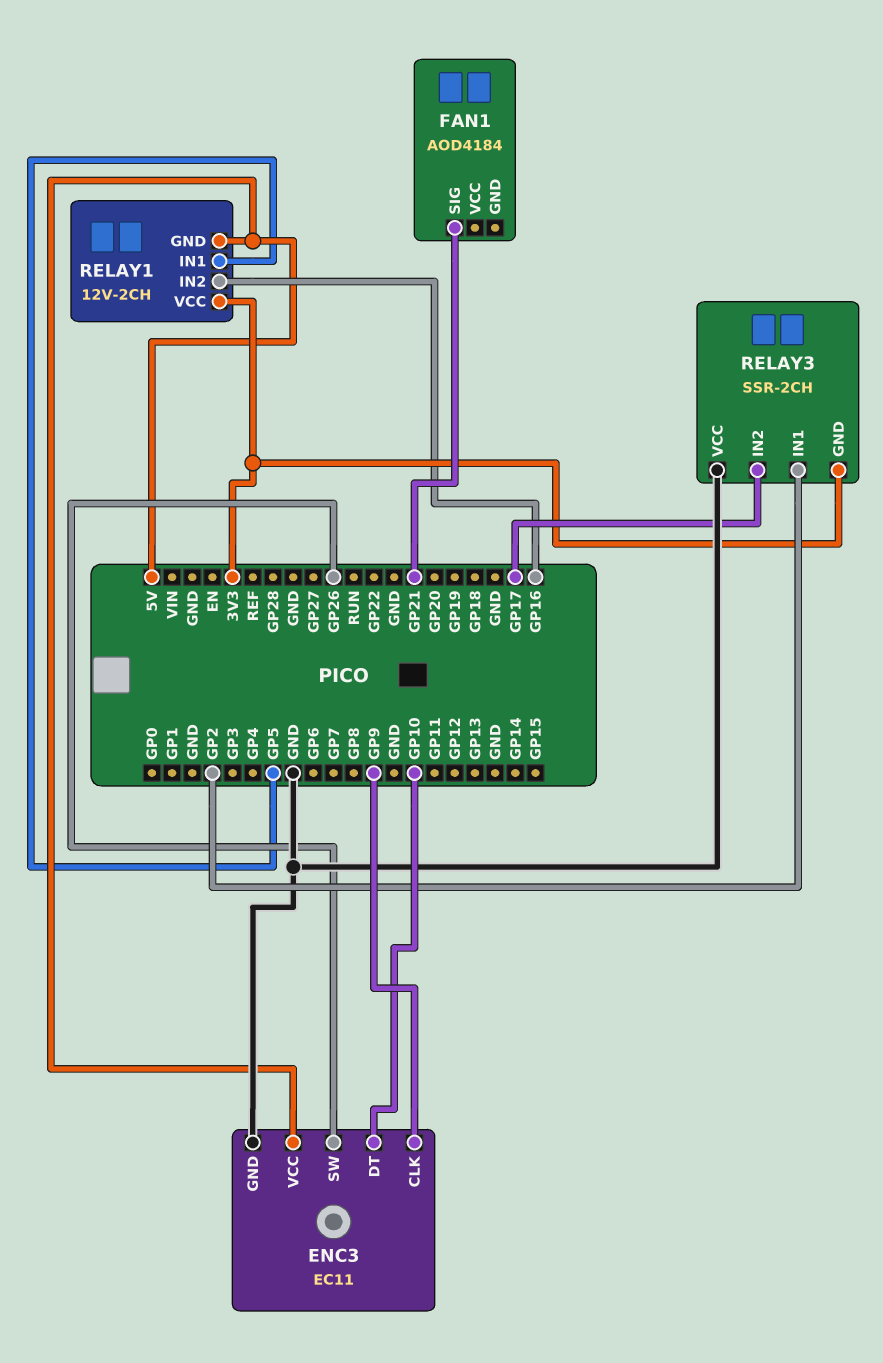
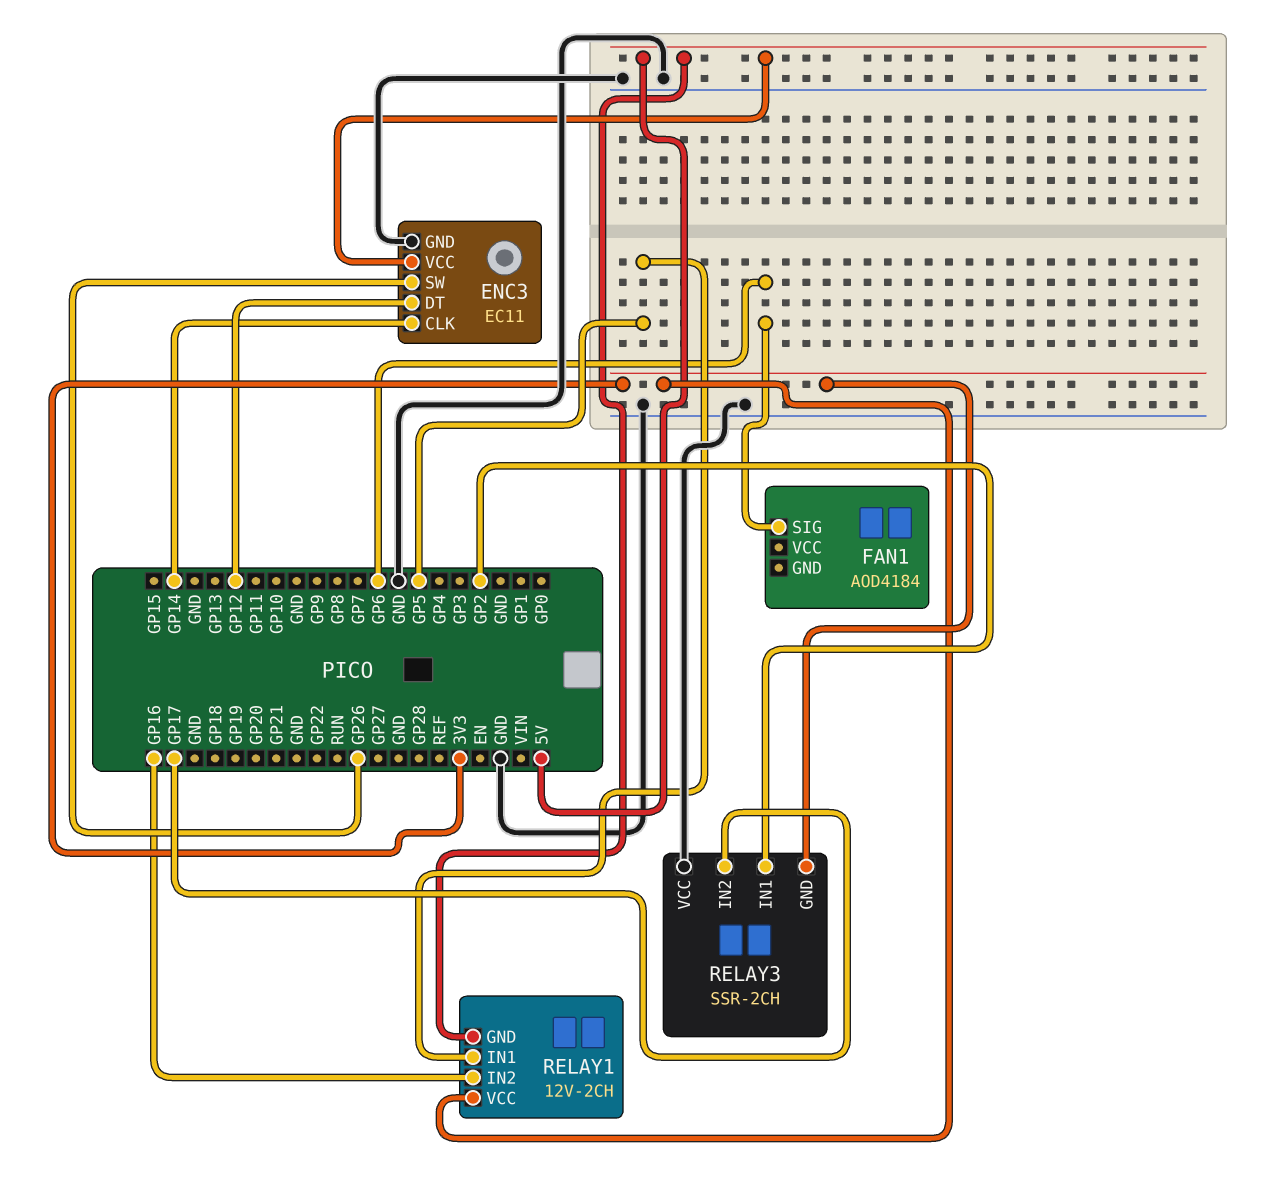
ENC3 pin CLK: GP9 -> GP14
ENC3 pin DT: GP10 -> GP12
FAN1 pin SIG: GP21 -> GP6

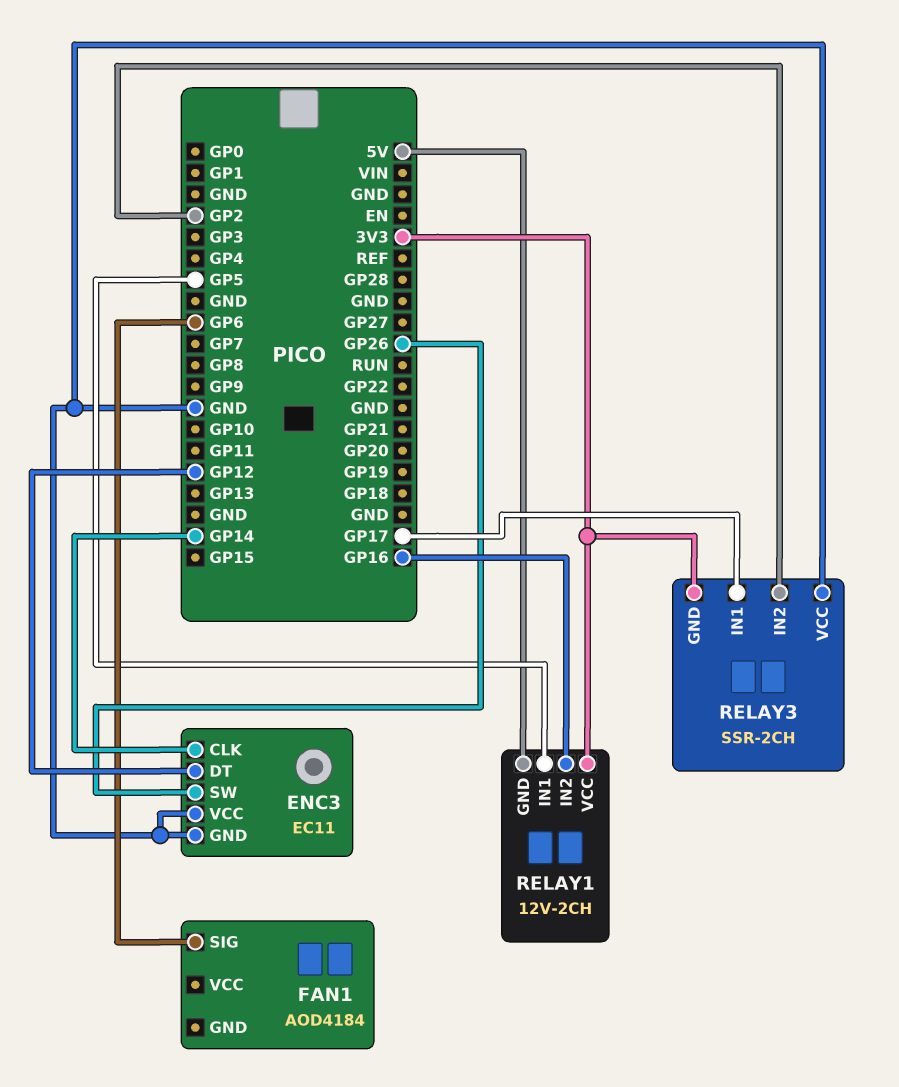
ENC3 pin VCC: 5V -> GND
RELAY3 pin IN1: GP2 -> GP17
RELAY3 pin IN2: GP17 -> GP2

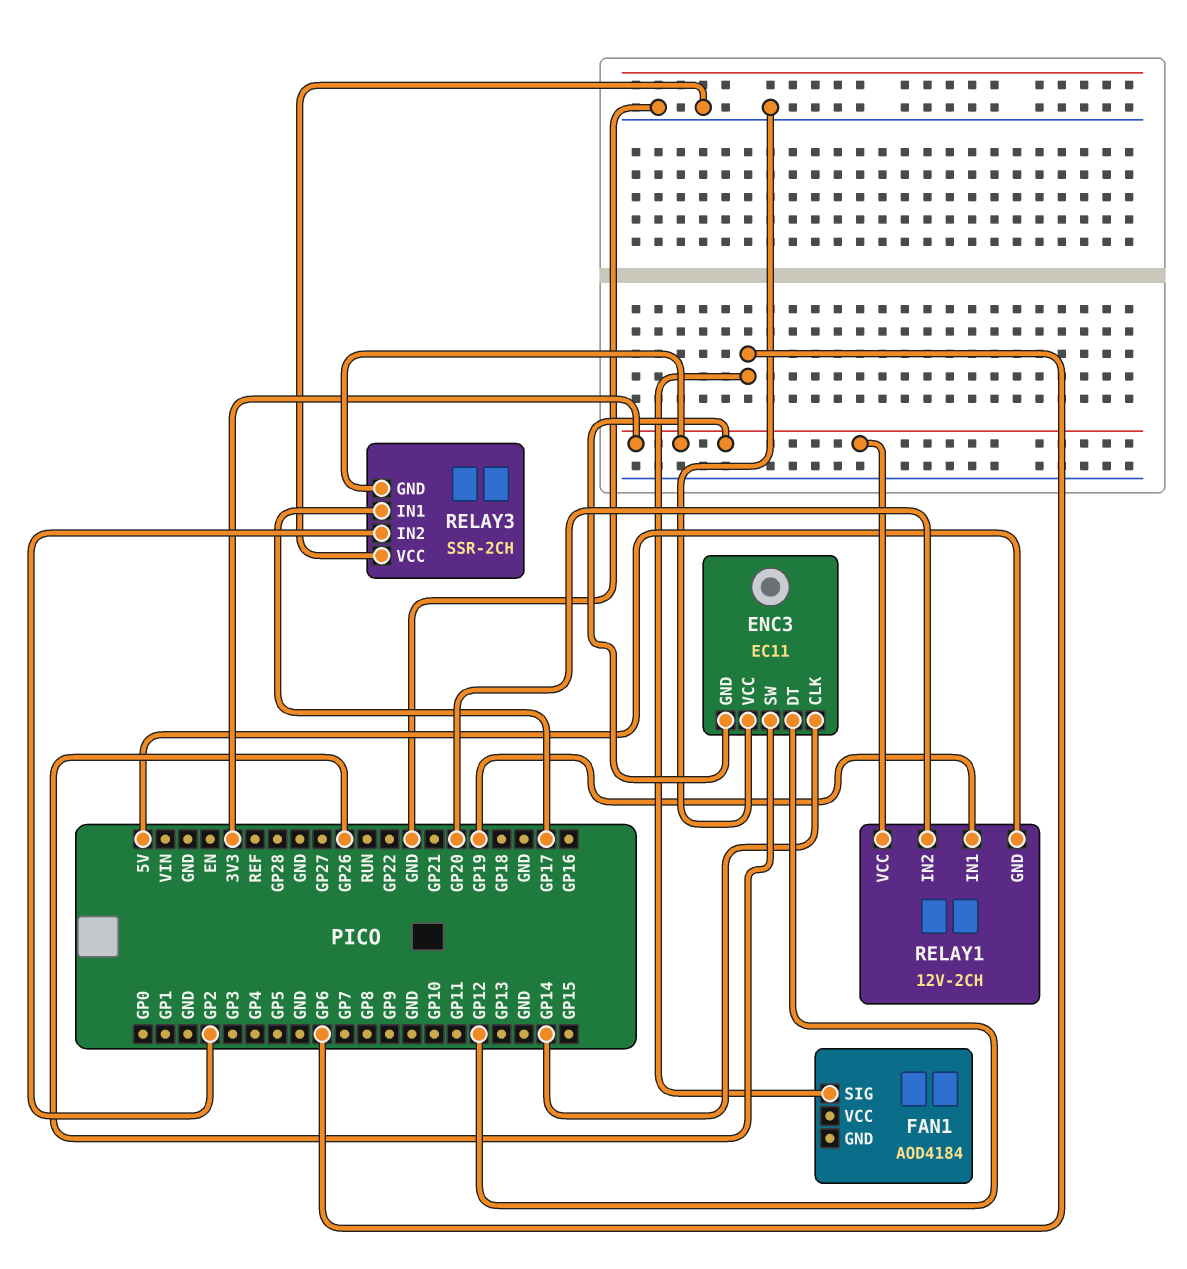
ENC3 pin GND: GND -> 3V3
RELAY1 pin IN1: GP5 -> GP19
RELAY1 pin IN2: GP16 -> GP20

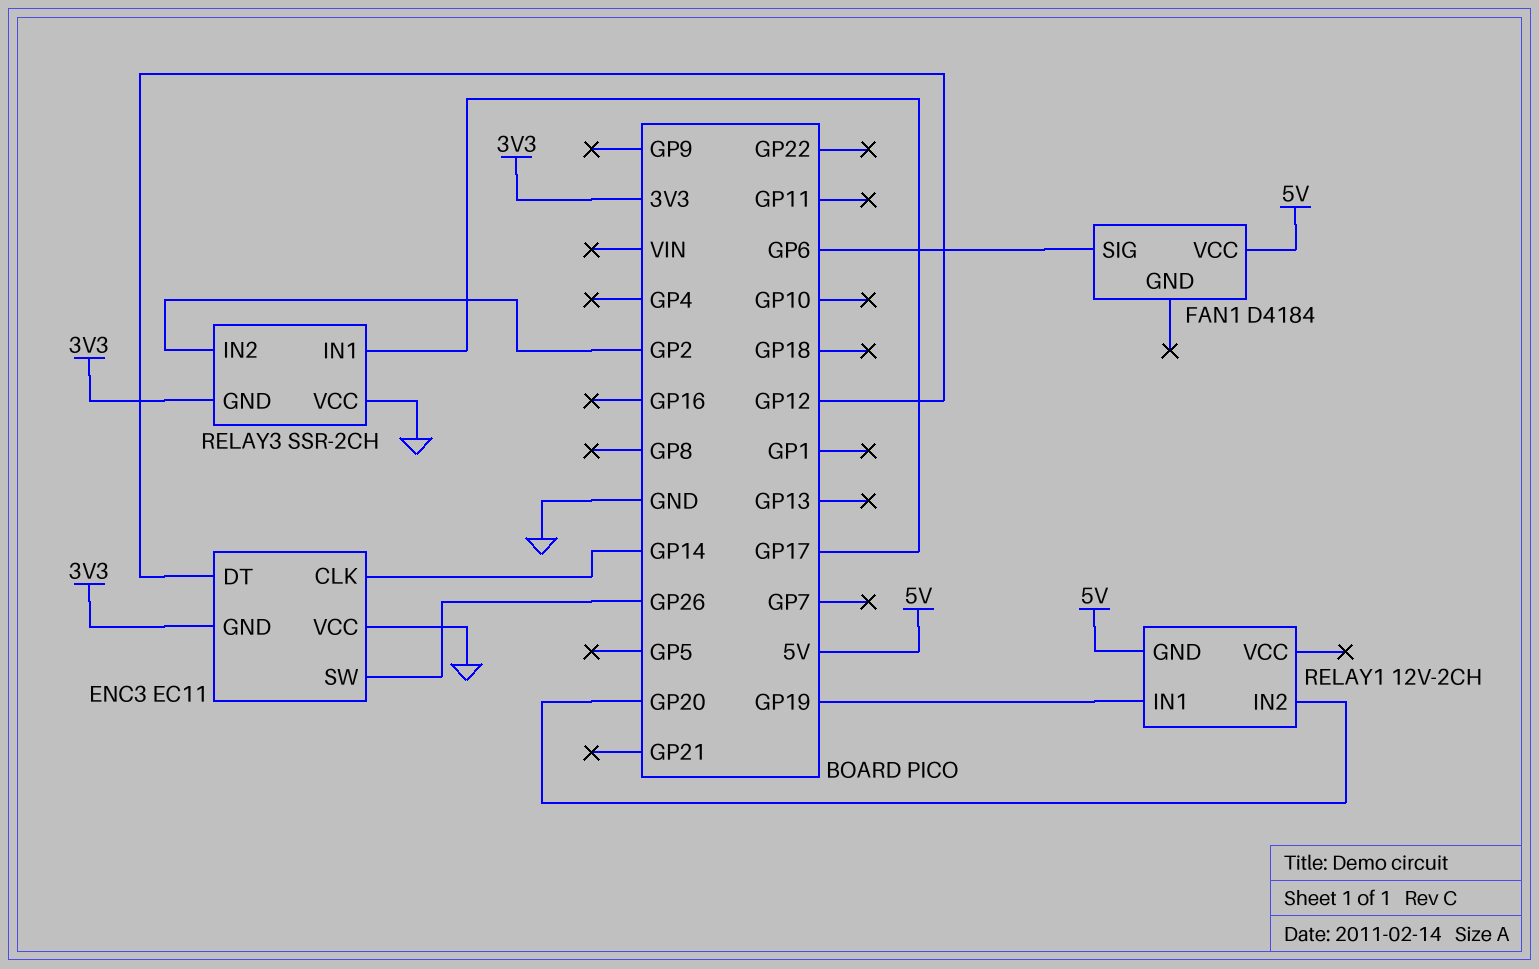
FAN1: AOD4184 -> D4184
FAN1 pin VCC: none -> 5V
RELAY1 pin VCC: 3V3 -> none

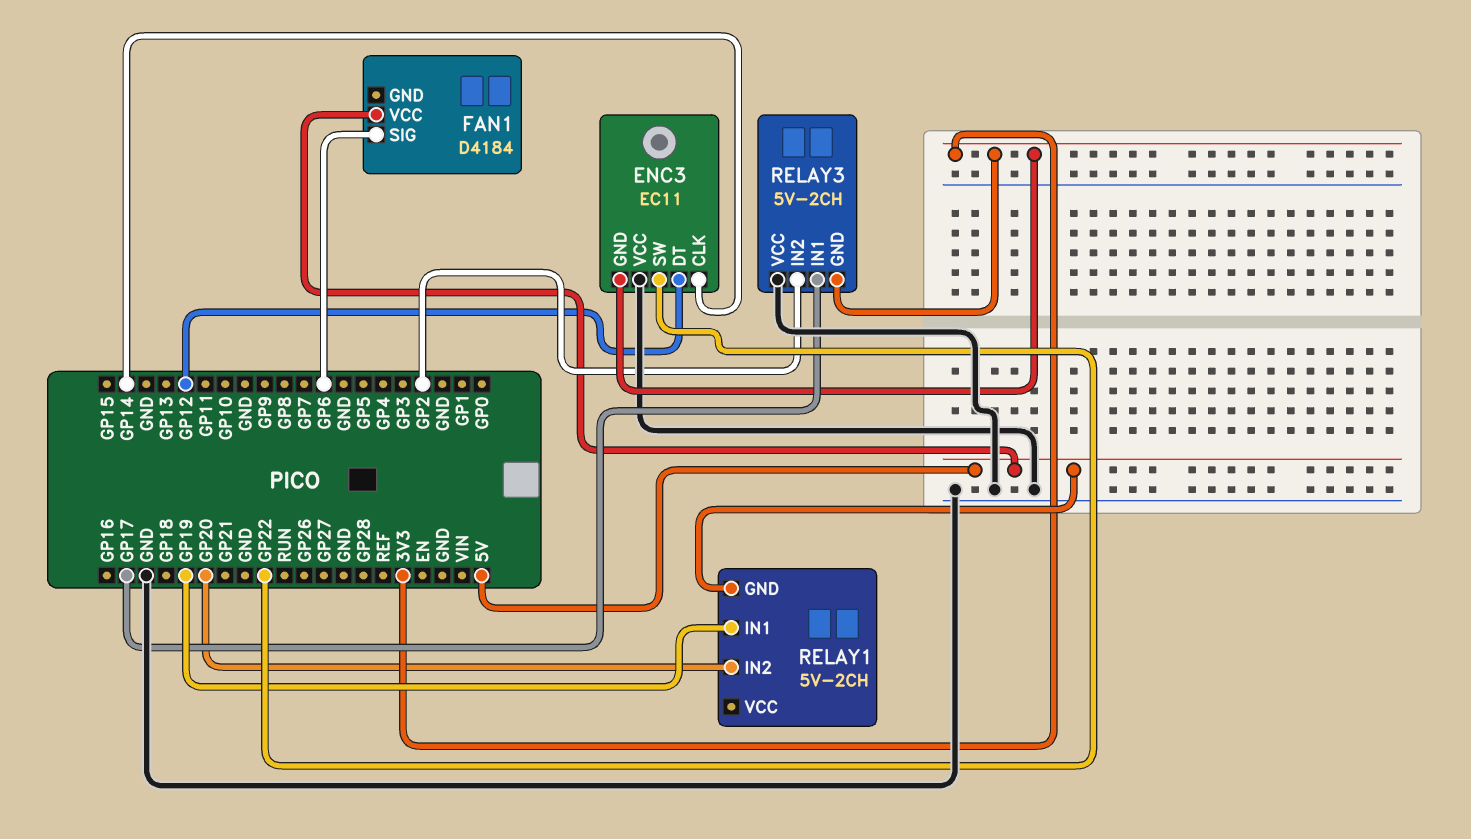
ENC3 pin SW: GP26 -> GP22
RELAY1: 12V-2CH -> 5V-2CH
RELAY3: SSR-2CH -> 5V-2CH

